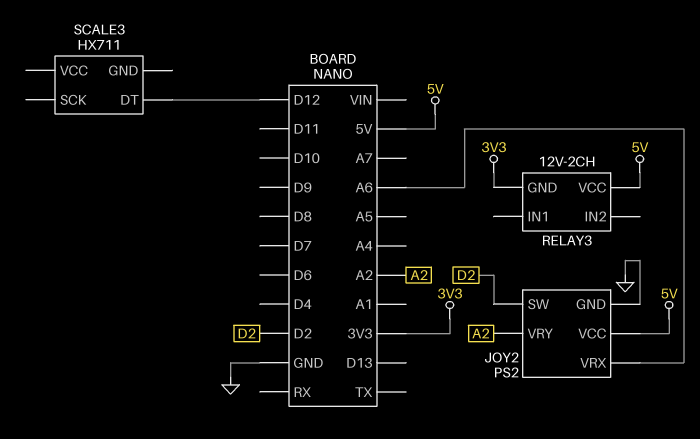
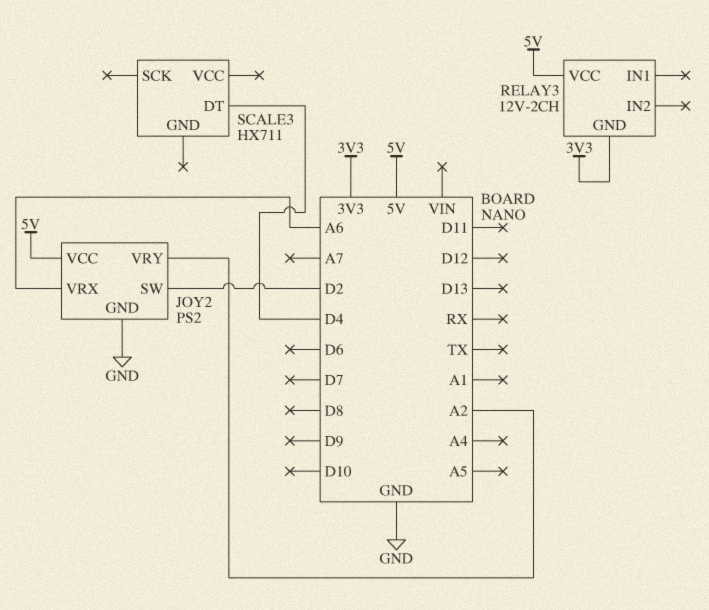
SCALE3 pin DT: D12 -> D4

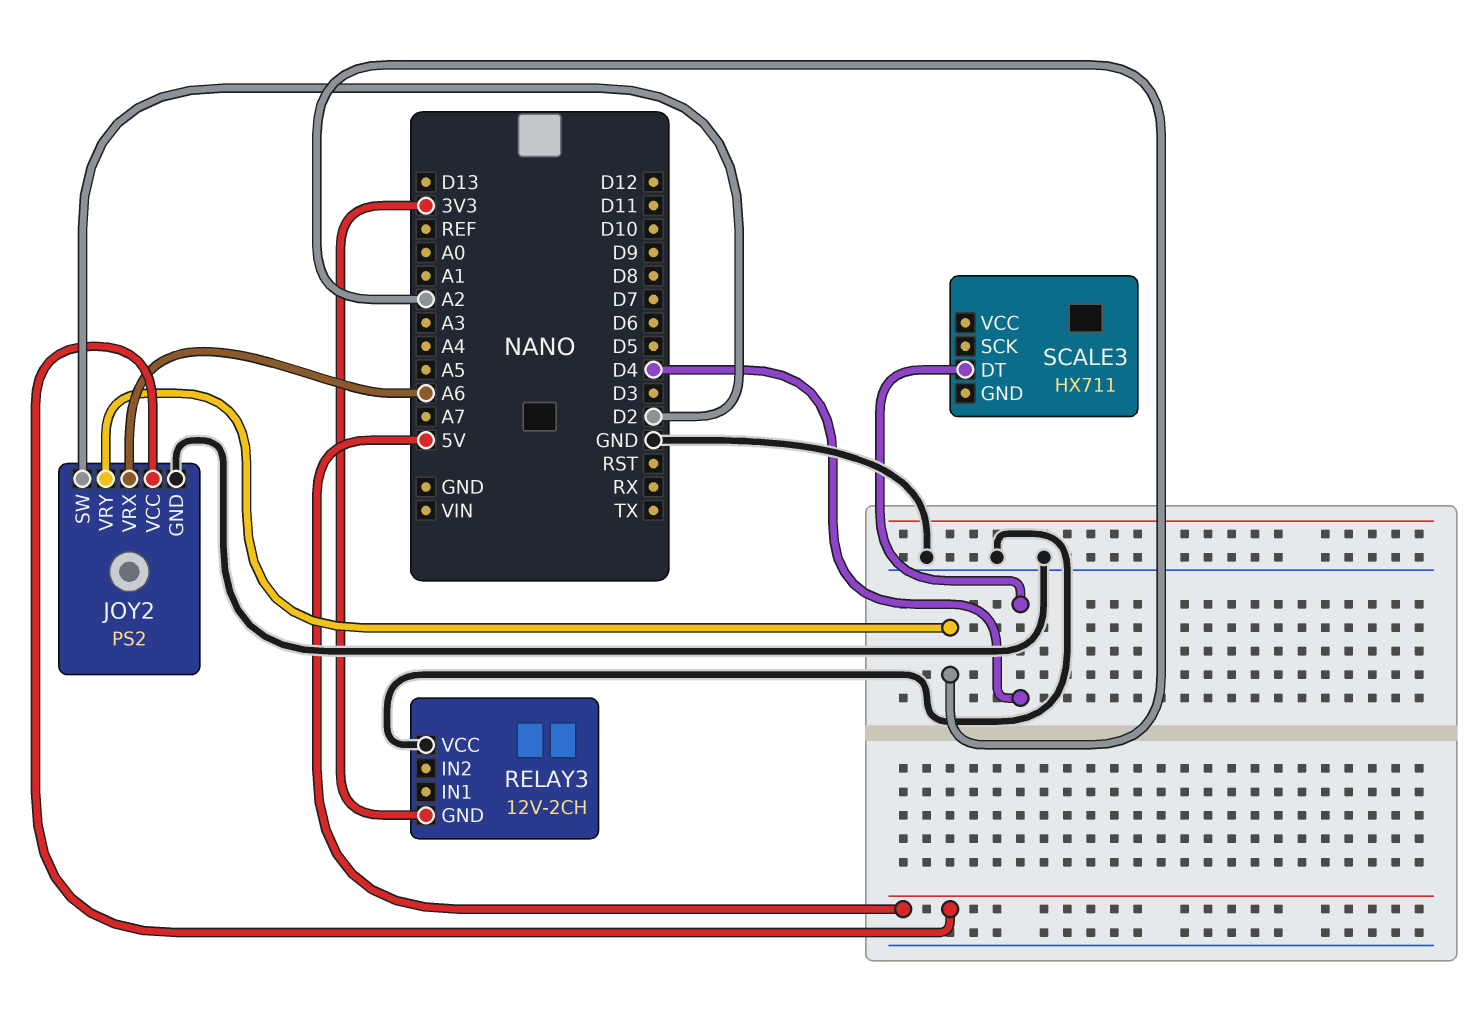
RELAY3 pin VCC: 5V -> GND

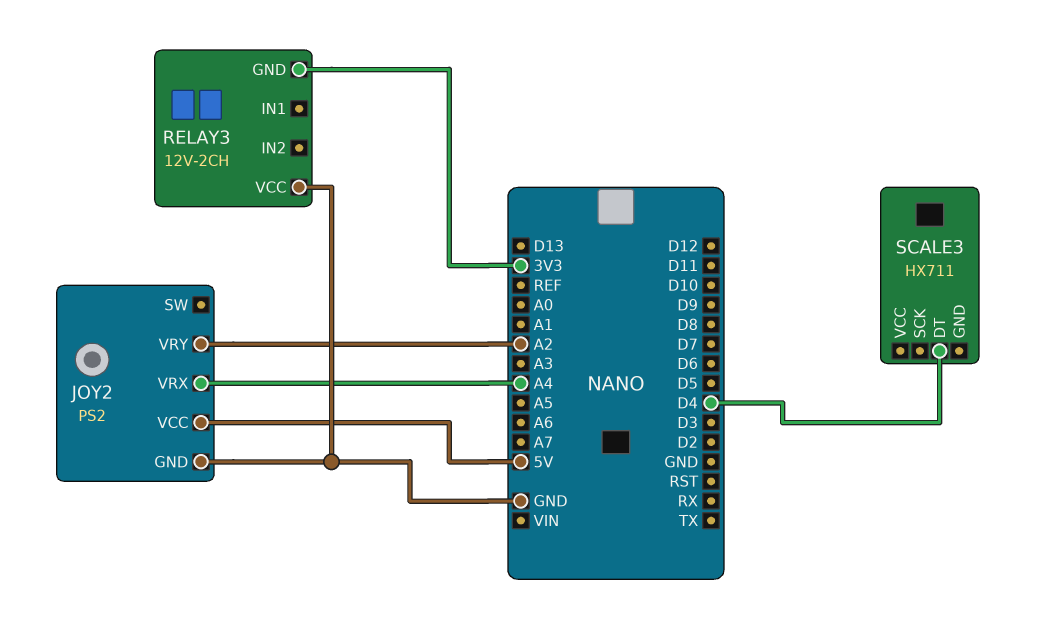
JOY2 pin SW: D2 -> none
JOY2 pin VRX: A6 -> A4

